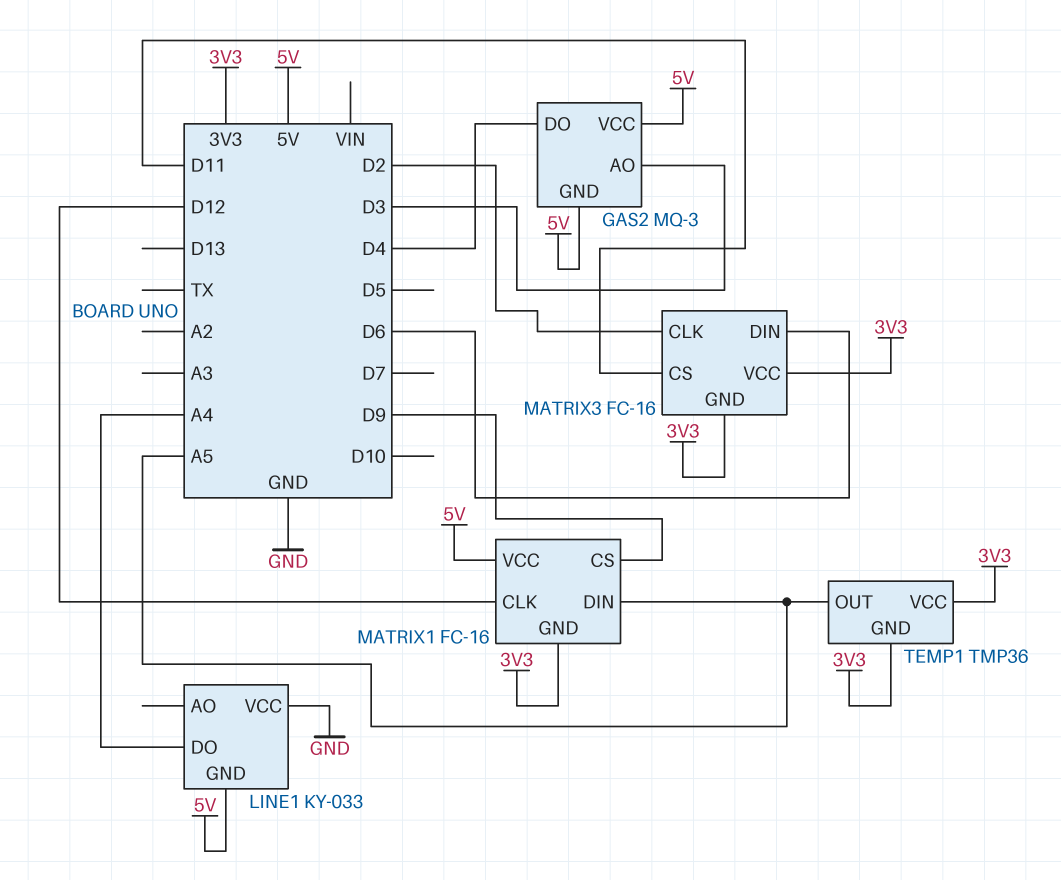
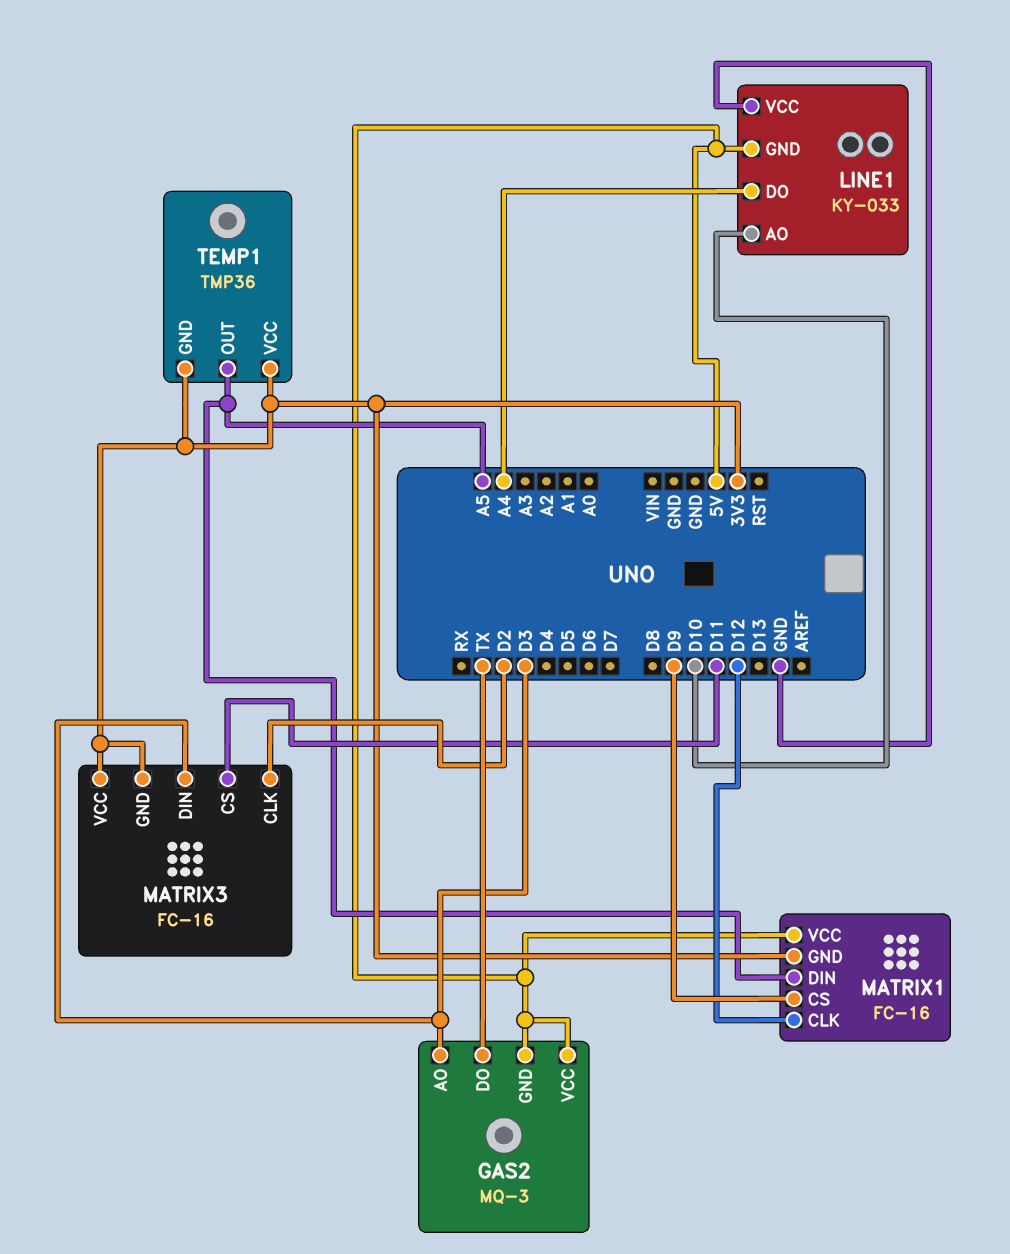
GAS2 pin DO: D4 -> TX
LINE1 pin AO: none -> D10
MATRIX3 pin DIN: D6 -> D3

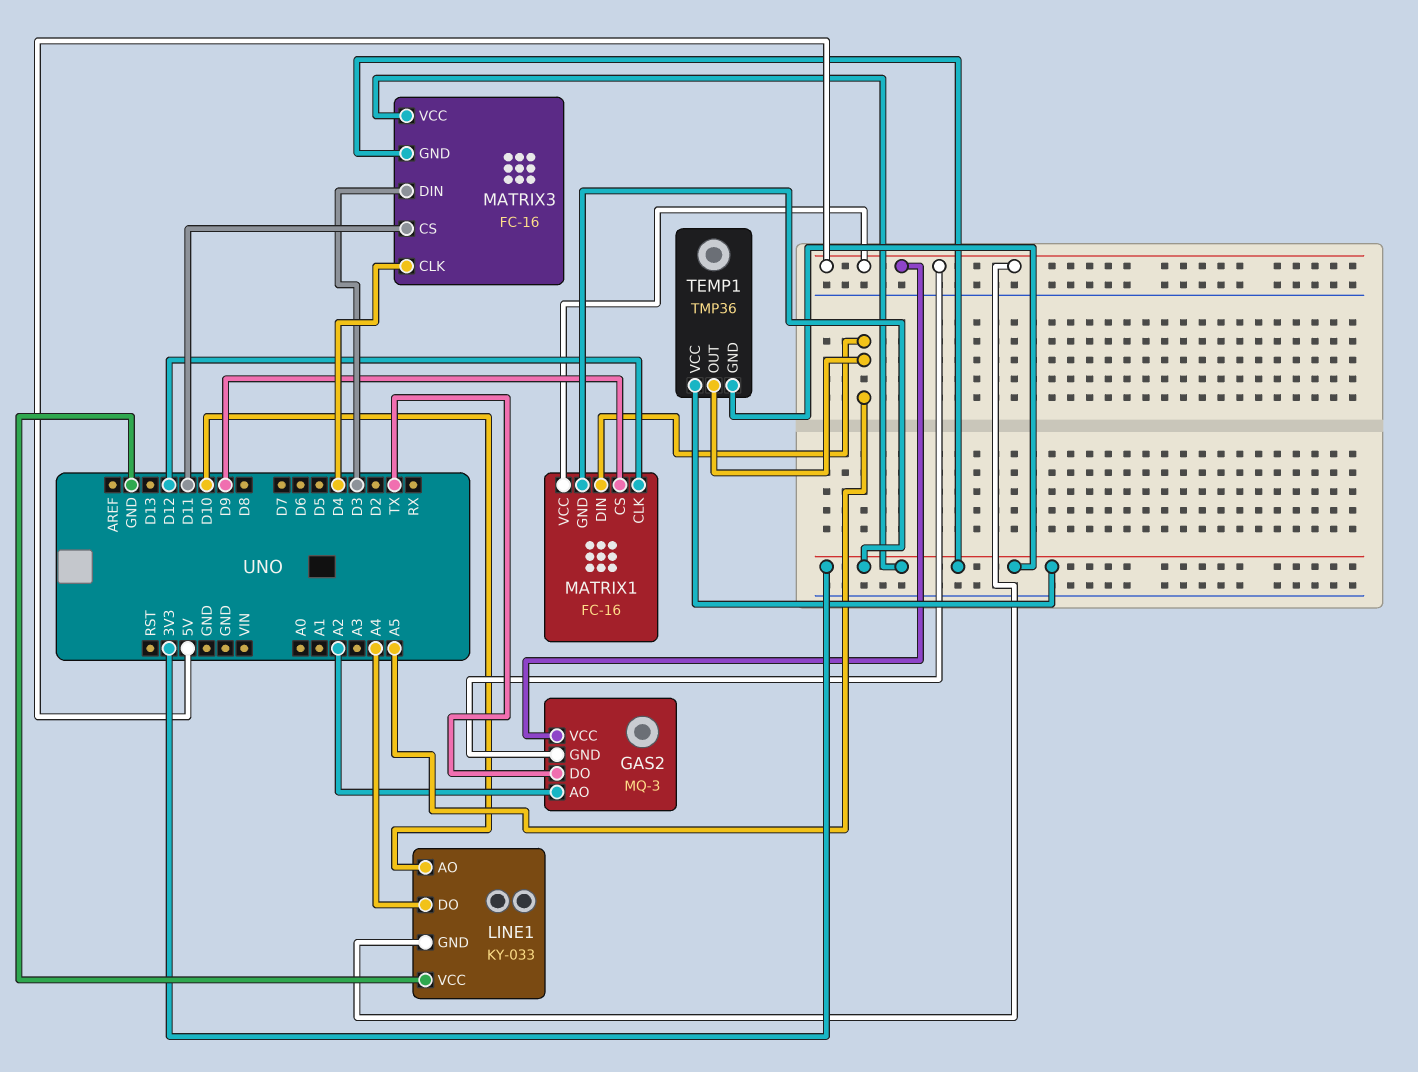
GAS2 pin AO: D3 -> A2
MATRIX3 pin CLK: D2 -> D4

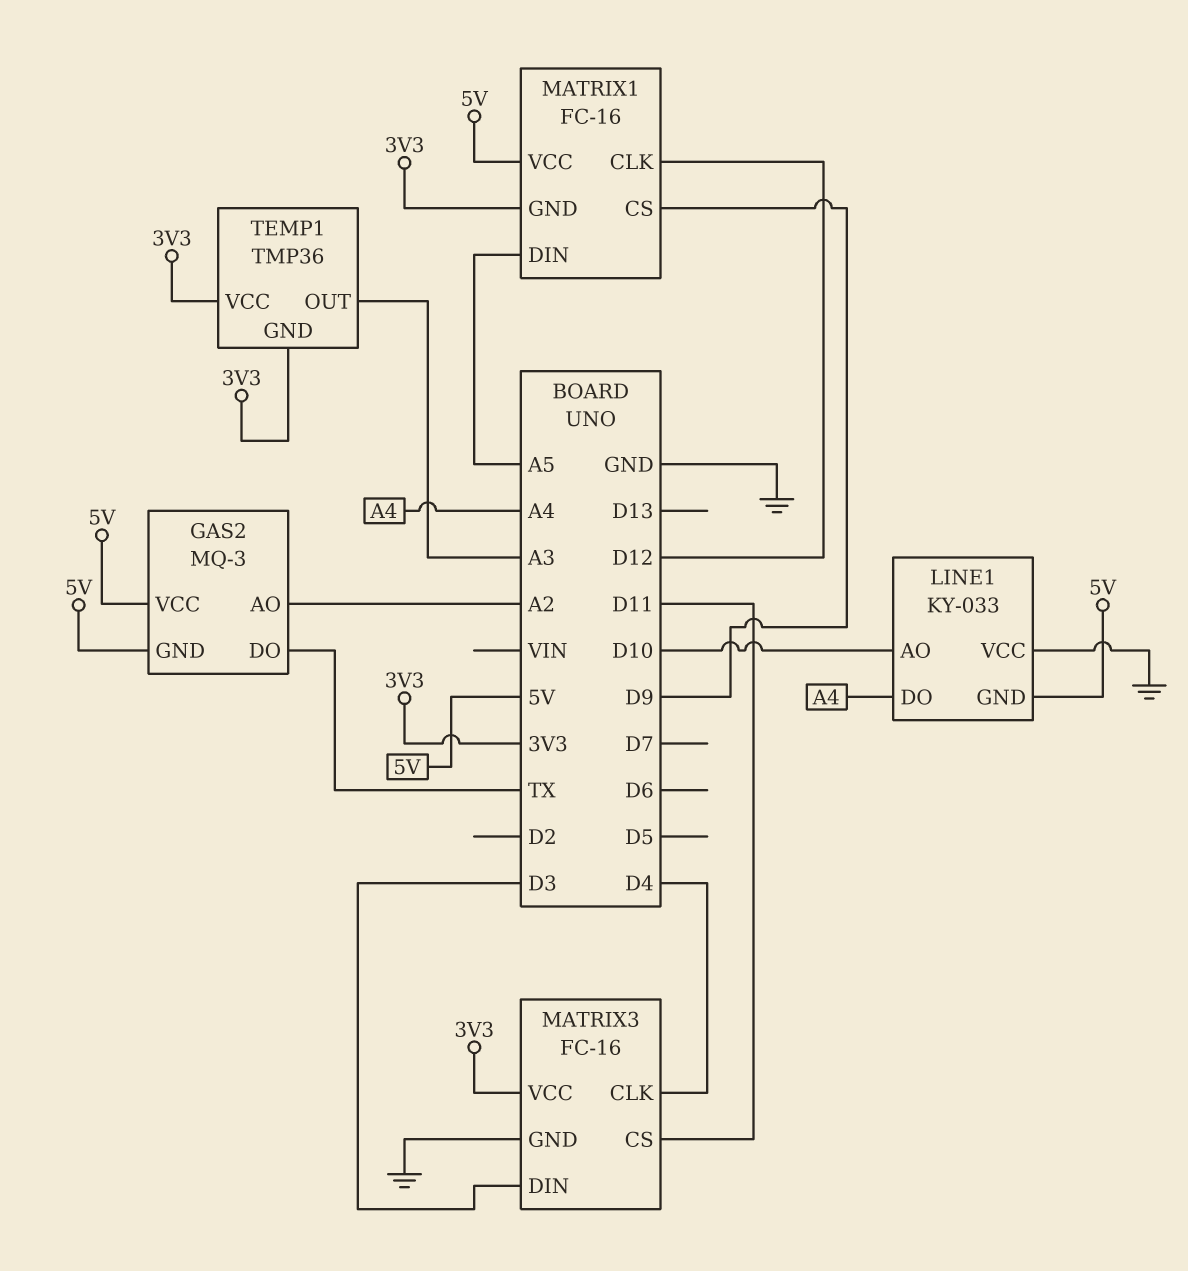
MATRIX3 pin GND: 3V3 -> GND
TEMP1 pin OUT: A5 -> A3

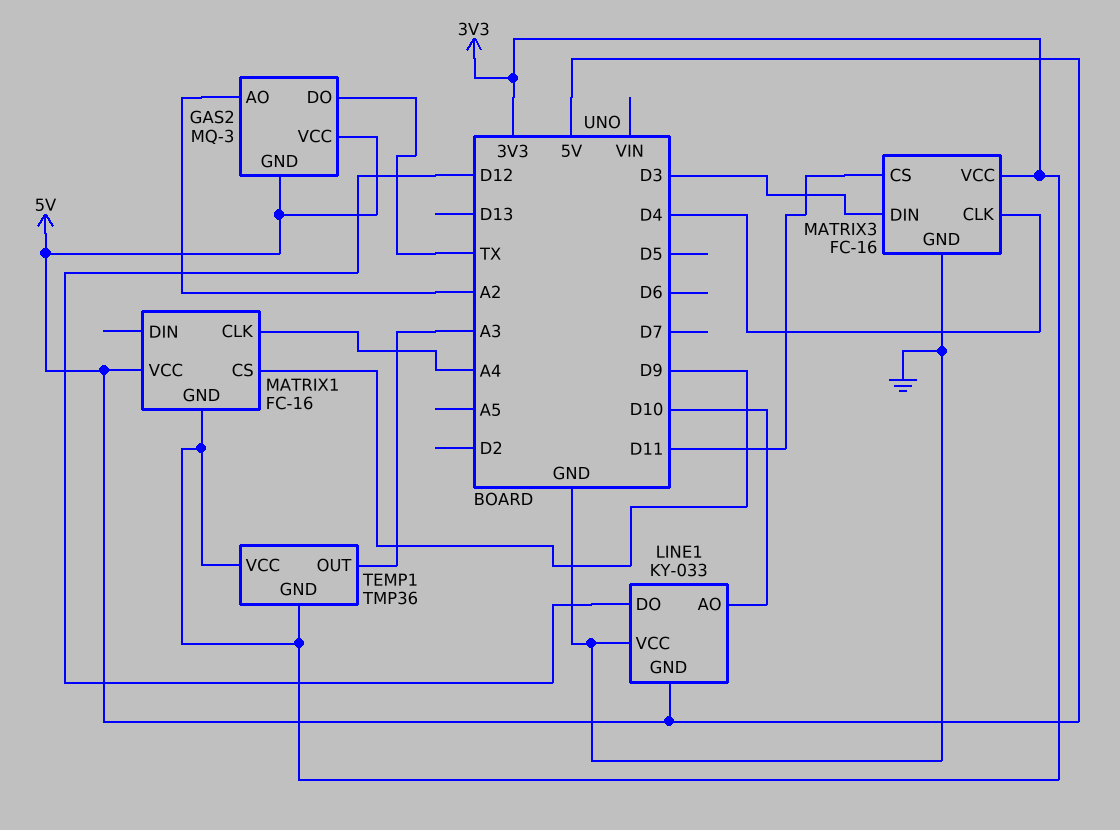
LINE1 pin DO: A4 -> D12
MATRIX1 pin CLK: D12 -> A4
MATRIX1 pin DIN: A5 -> none

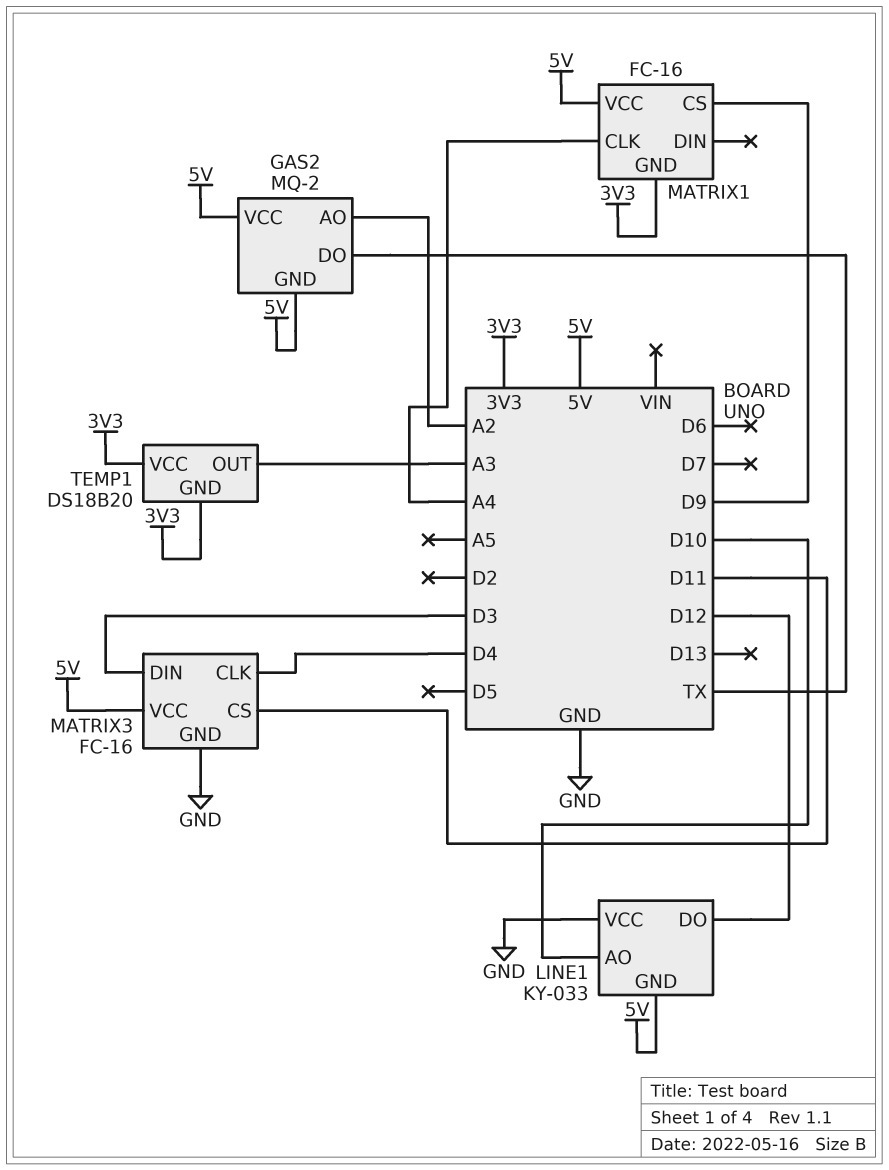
GAS2: MQ-3 -> MQ-2
MATRIX3 pin VCC: 3V3 -> 5V
TEMP1: TMP36 -> DS18B20

